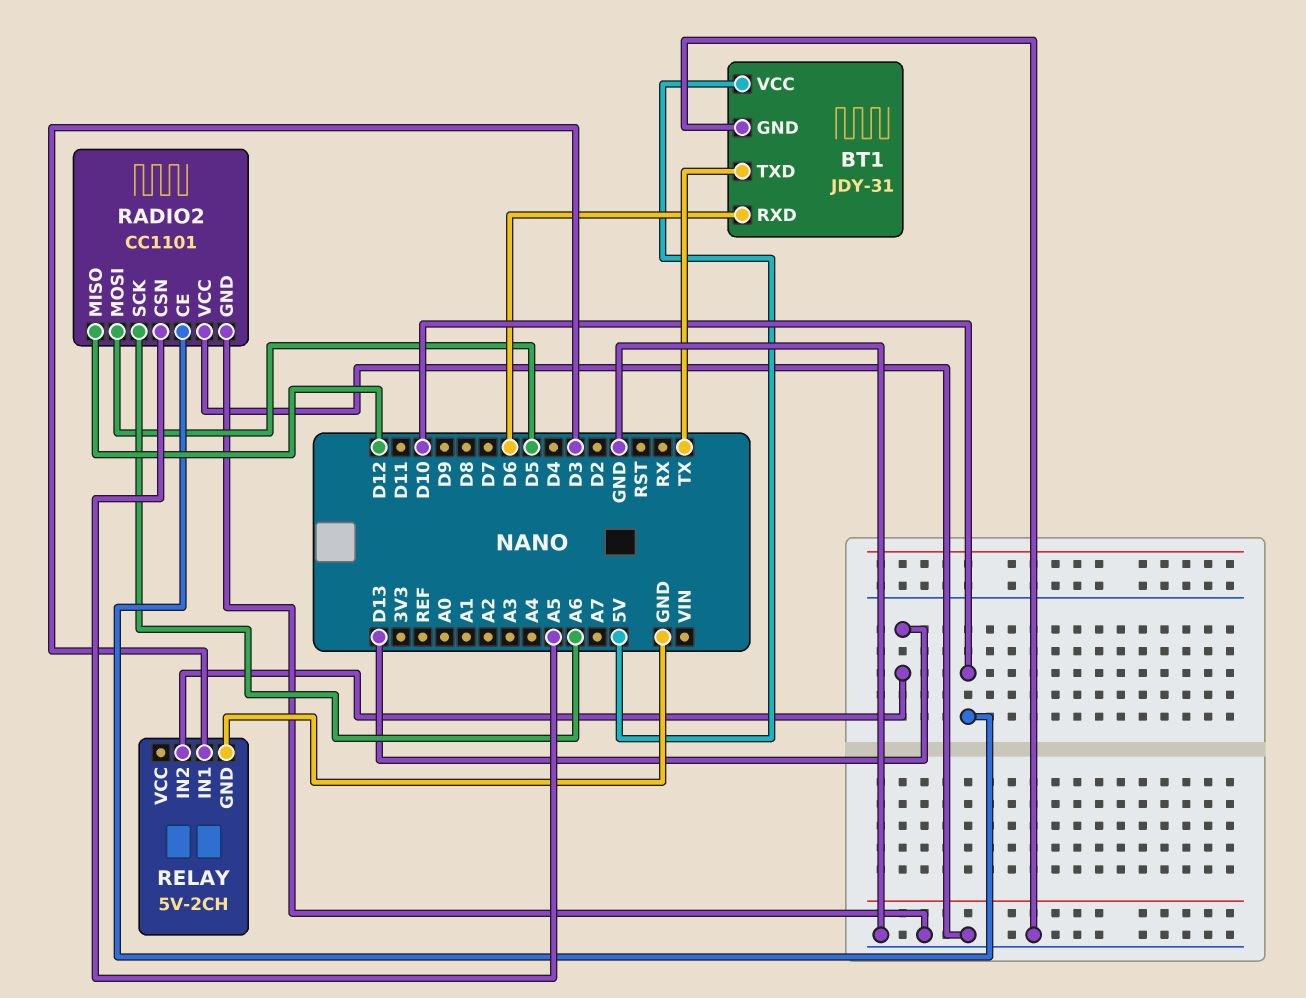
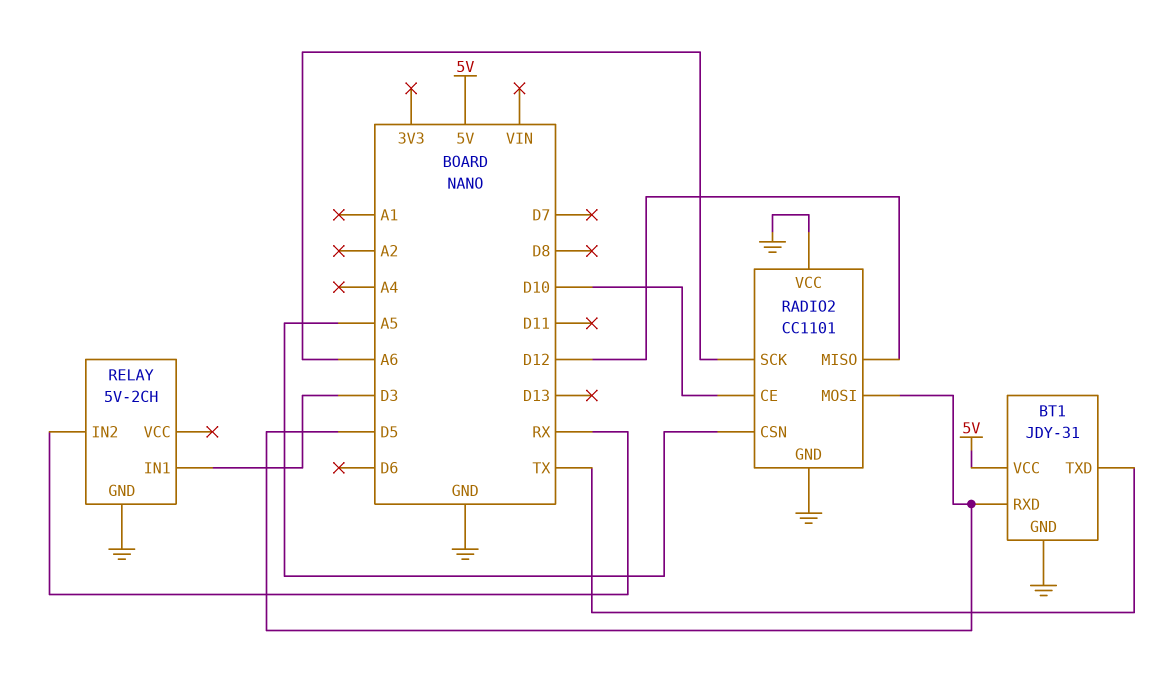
BT1 pin RXD: D6 -> D5
RELAY pin IN2: D13 -> RX

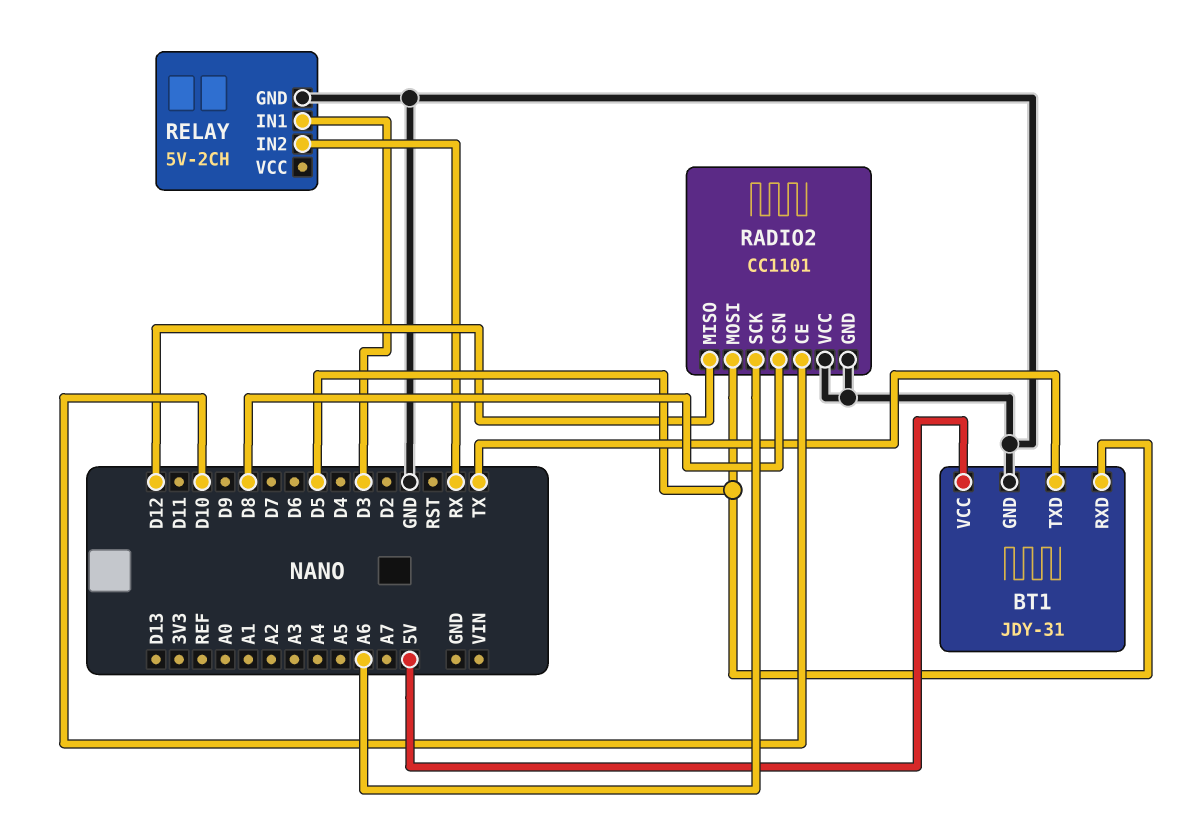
RADIO2 pin CSN: A5 -> D8

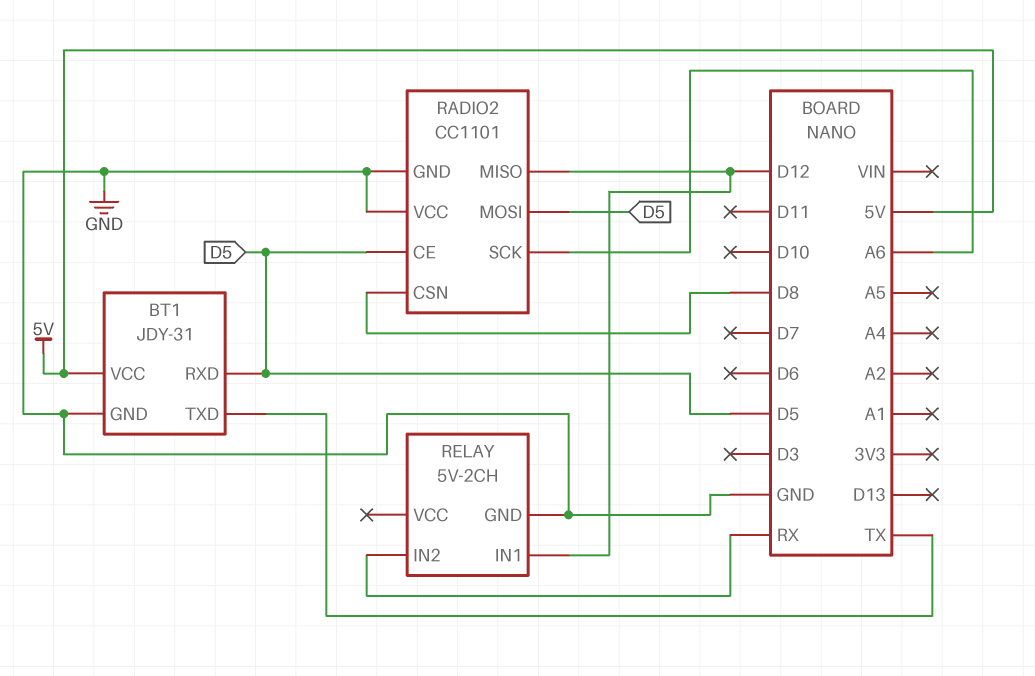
RADIO2 pin CE: D10 -> D5
RELAY pin IN1: D3 -> D12

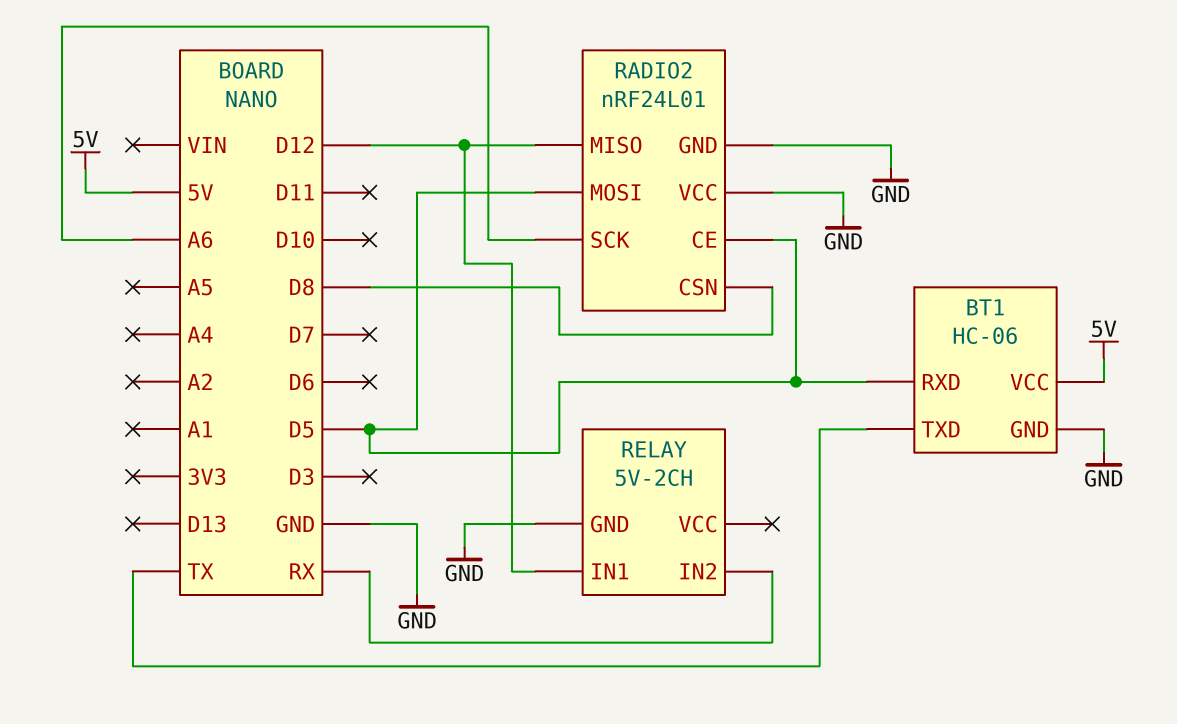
BT1: JDY-31 -> HC-06
RADIO2: CC1101 -> nRF24L01

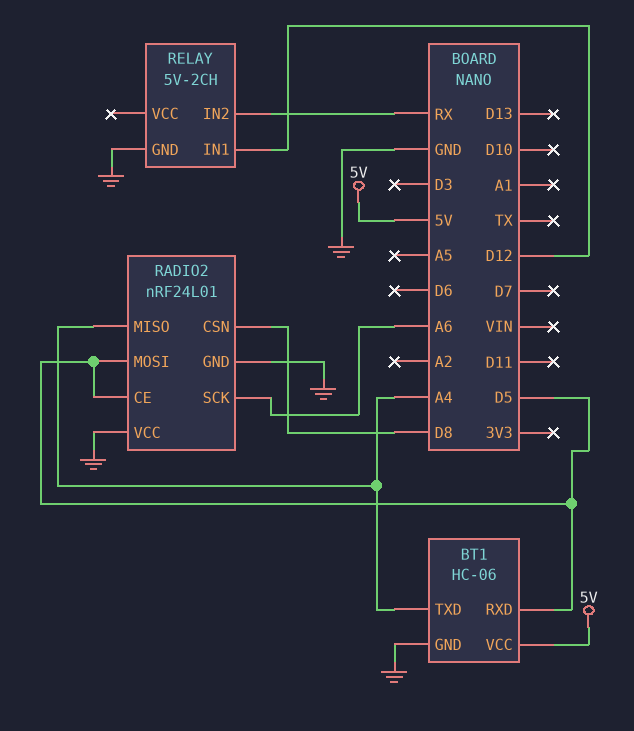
BT1 pin TXD: TX -> A4
RADIO2 pin MISO: D12 -> A4

